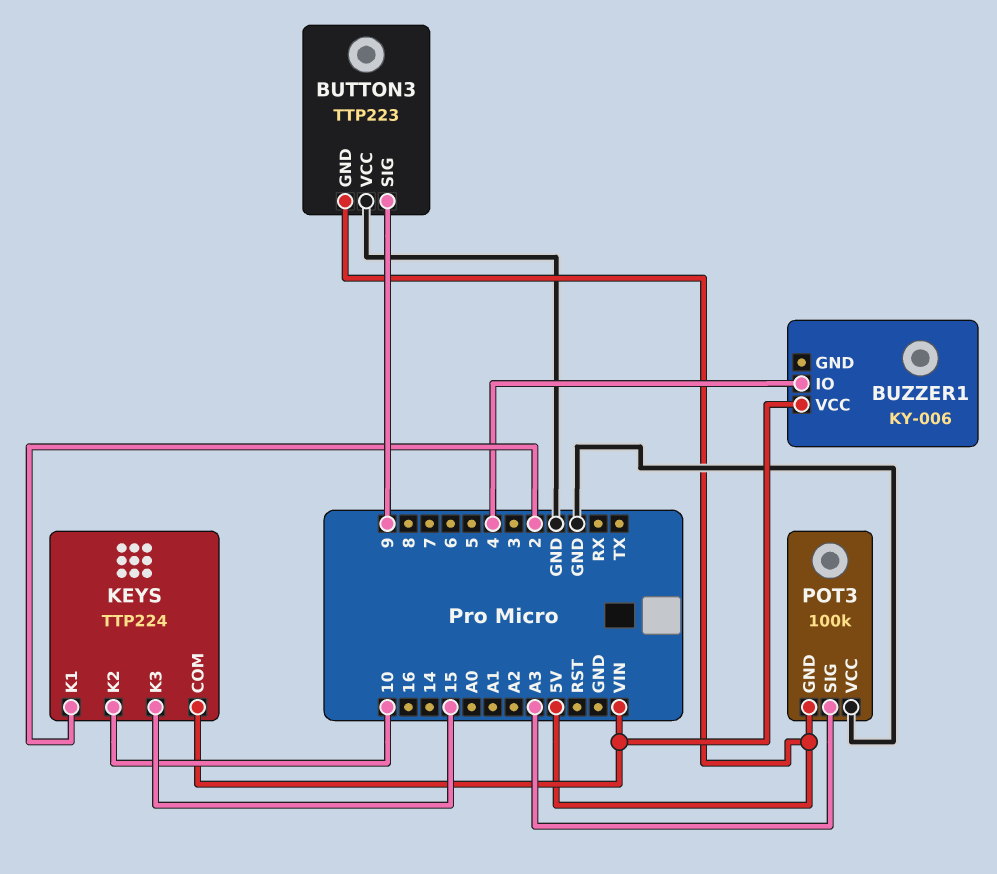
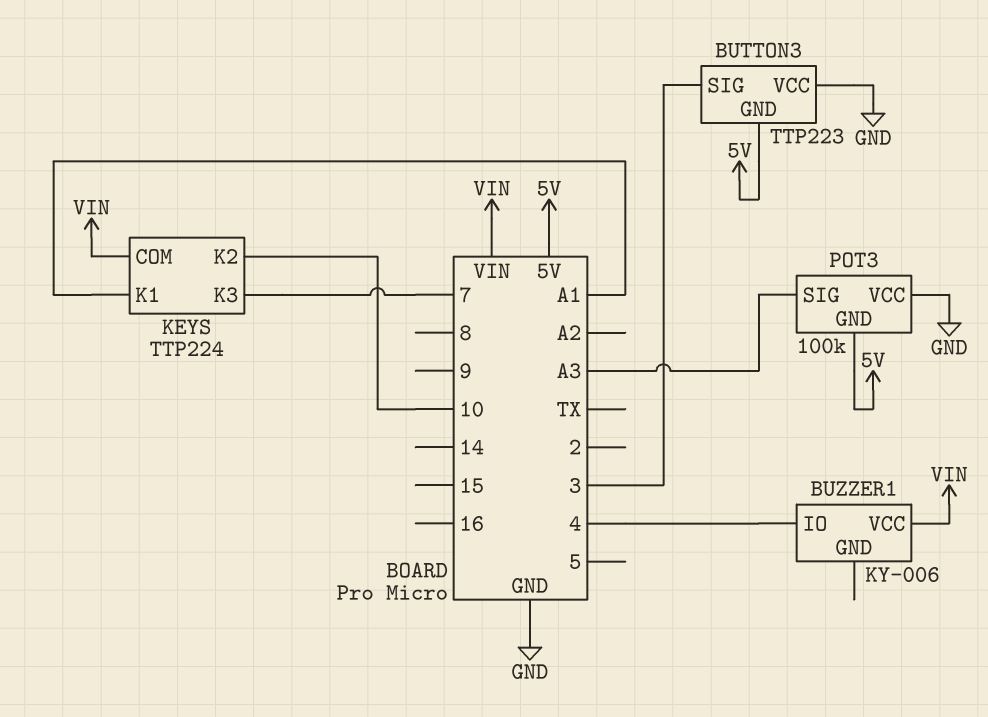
BUTTON3 pin SIG: 9 -> 3
KEYS pin K1: 2 -> A1
KEYS pin K3: 15 -> 7

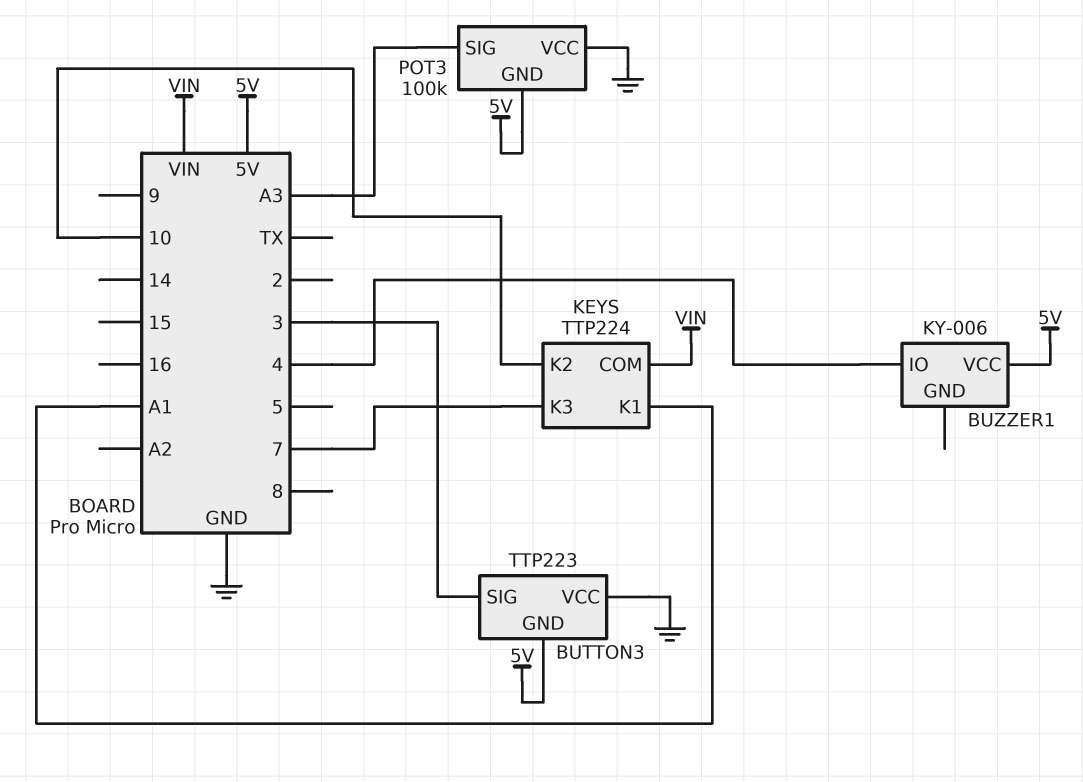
BUZZER1 pin VCC: VIN -> 5V

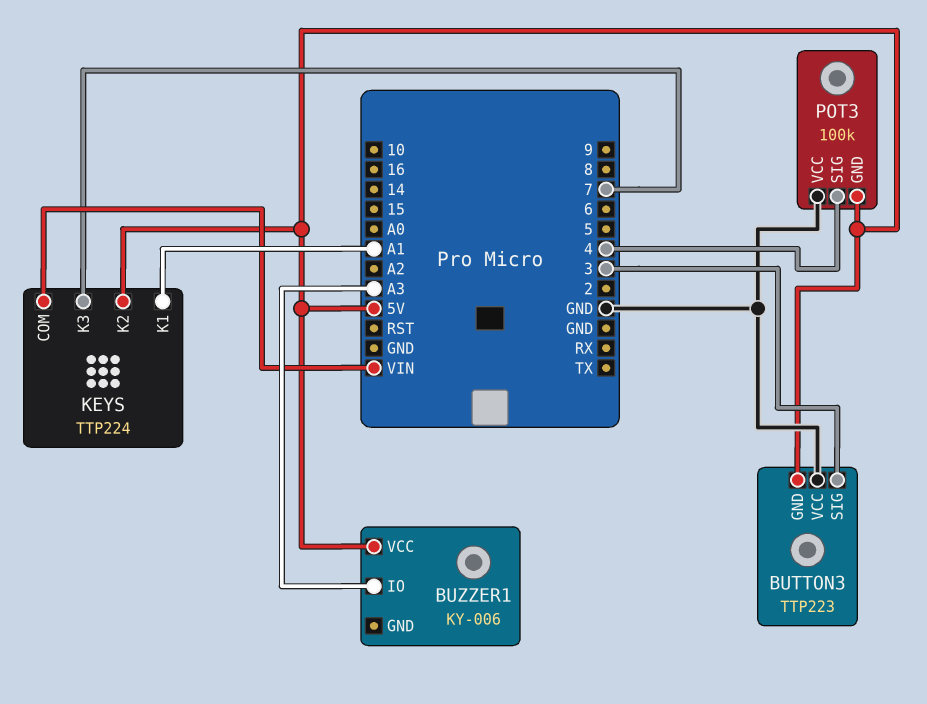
BUZZER1 pin IO: 4 -> A3
KEYS pin K2: 10 -> 5V
POT3 pin SIG: A3 -> 4

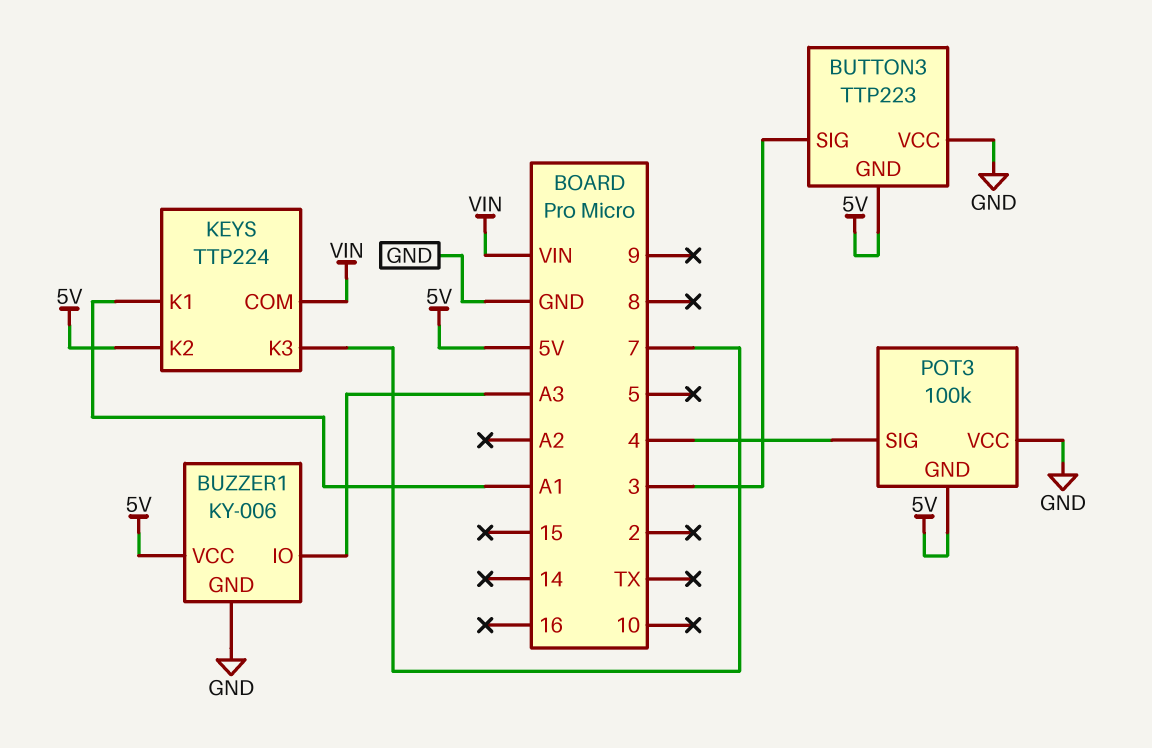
BUZZER1 pin GND: none -> GND

